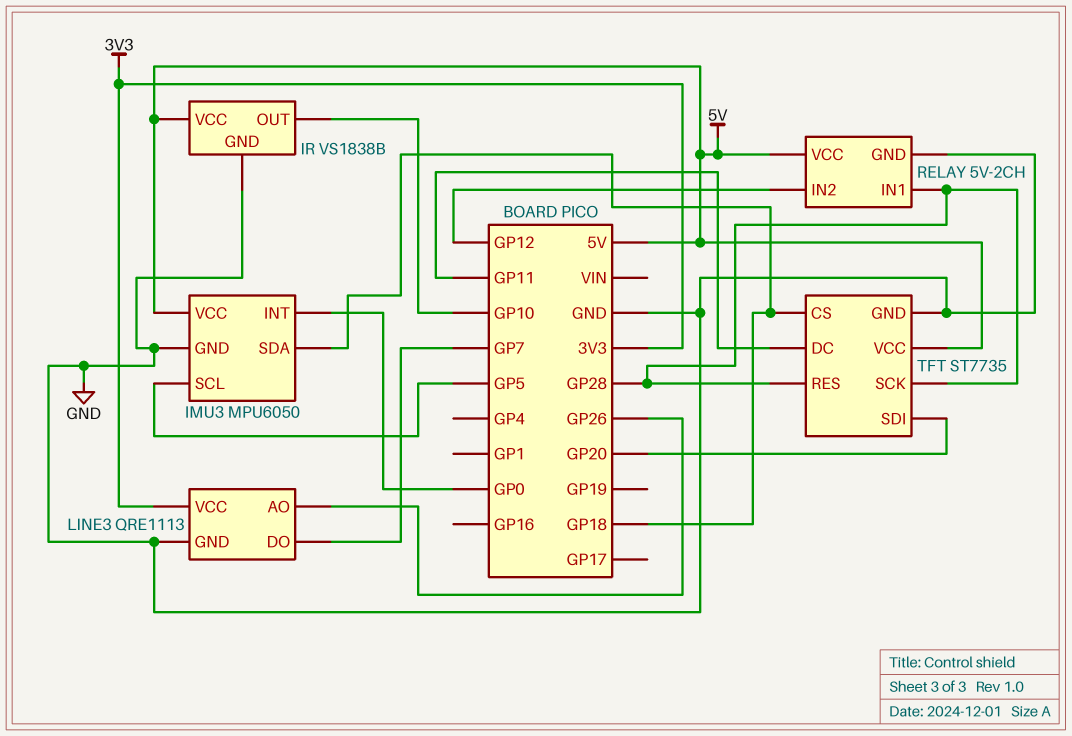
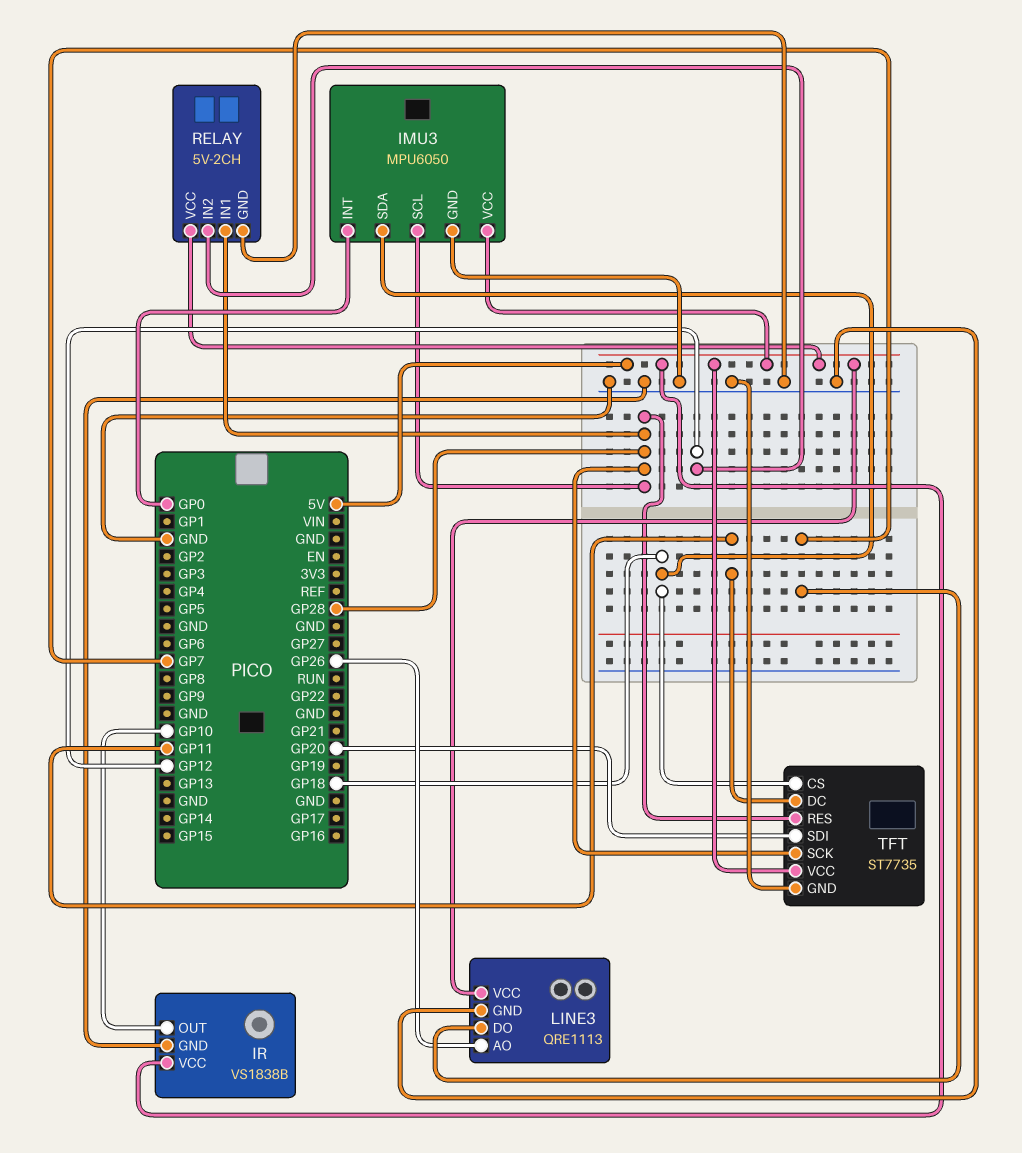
IMU3 pin SCL: GP5 -> GP28
LINE3 pin VCC: 3V3 -> 5V

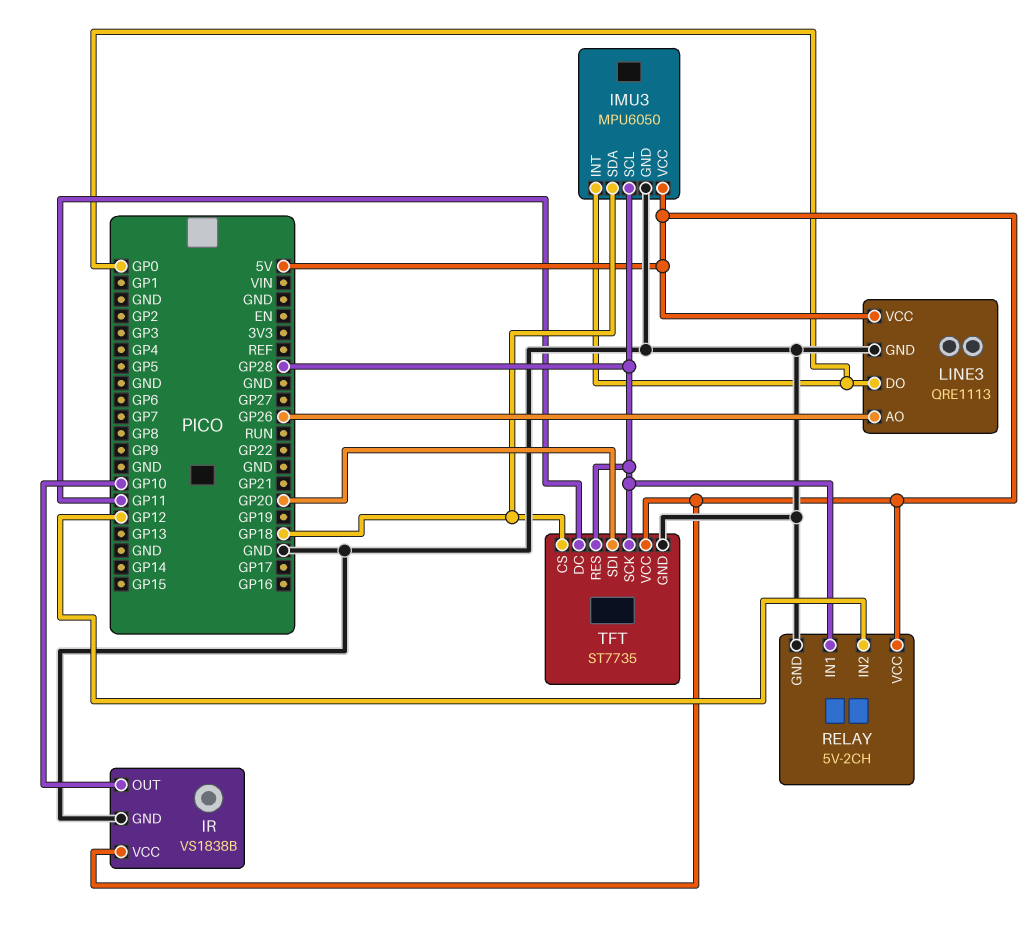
LINE3 pin DO: GP7 -> GP0

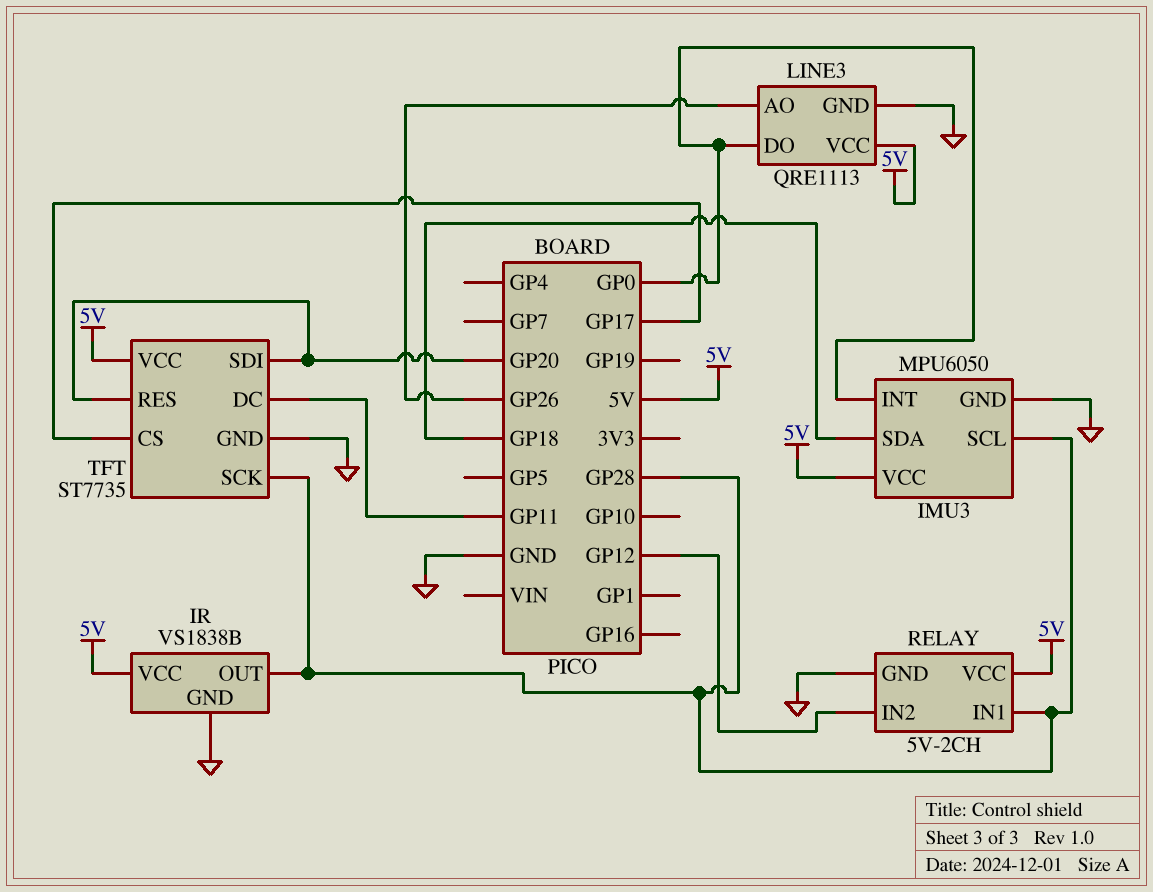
IR pin OUT: GP10 -> GP28
TFT pin CS: GP18 -> GP17
TFT pin RES: GP28 -> GP20

